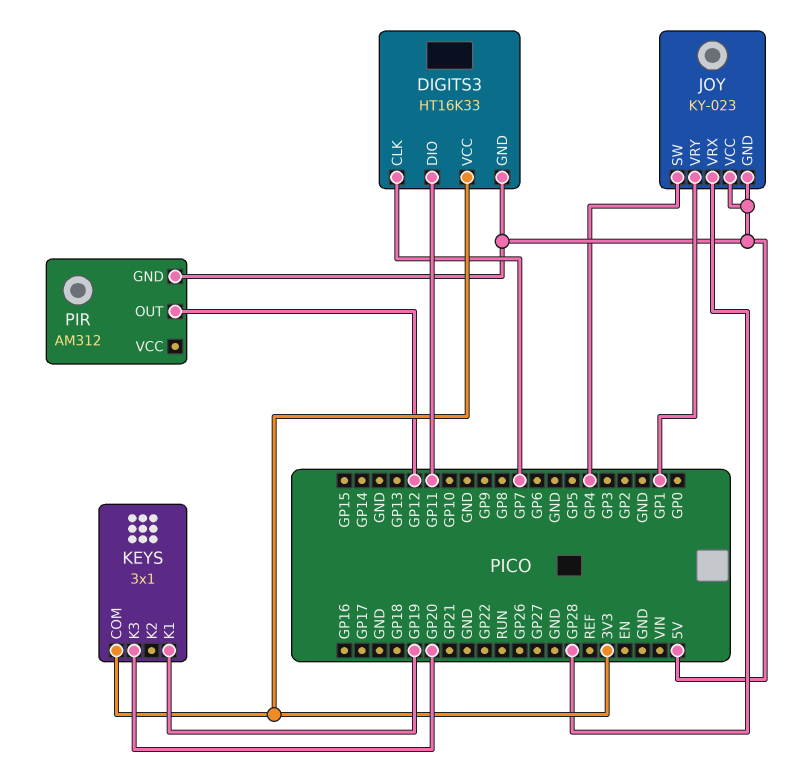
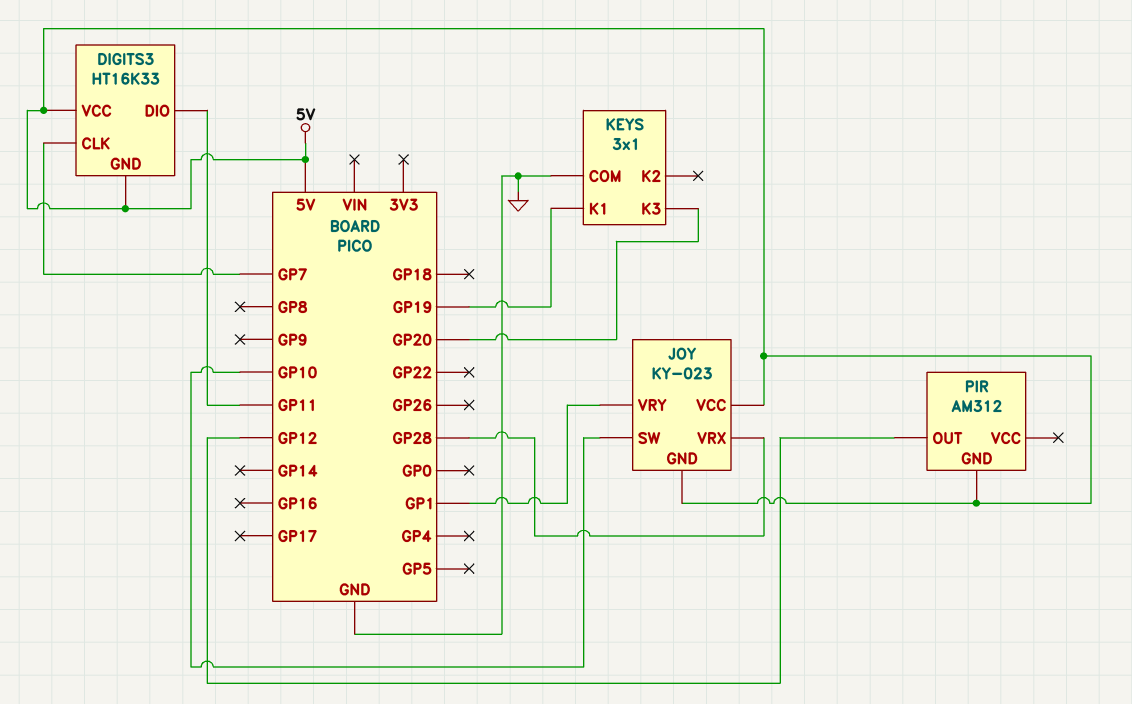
DIGITS3 pin VCC: 3V3 -> 5V
JOY pin SW: GP4 -> GP10
KEYS pin COM: 3V3 -> GND

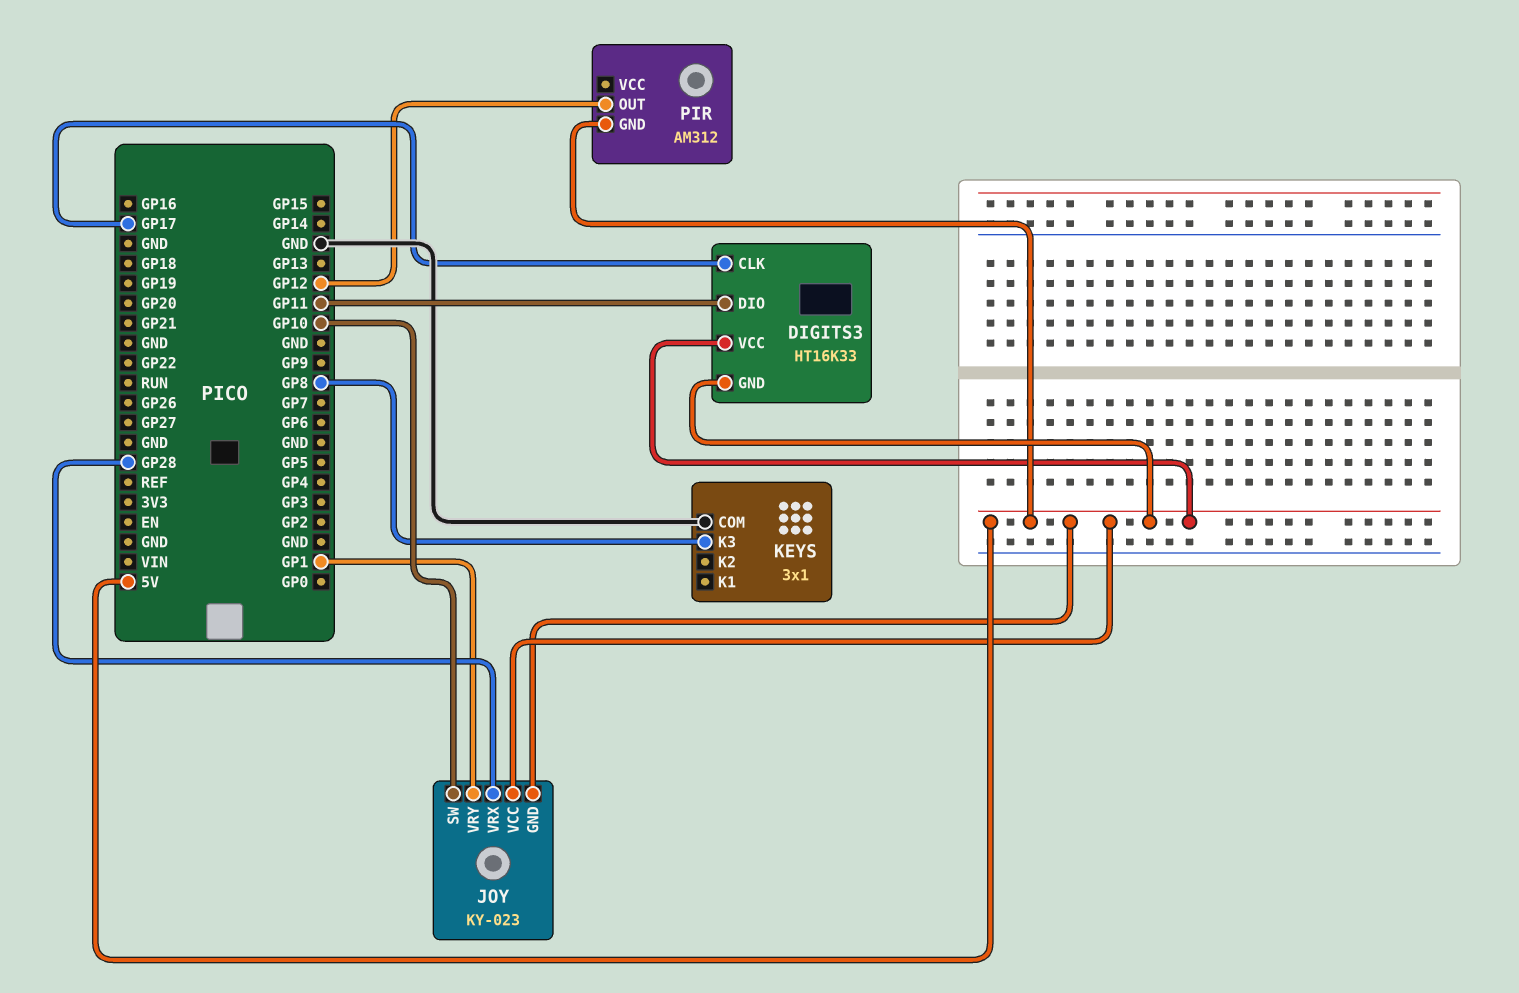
DIGITS3 pin CLK: GP7 -> GP17
KEYS pin K1: GP19 -> none
KEYS pin K3: GP20 -> GP8

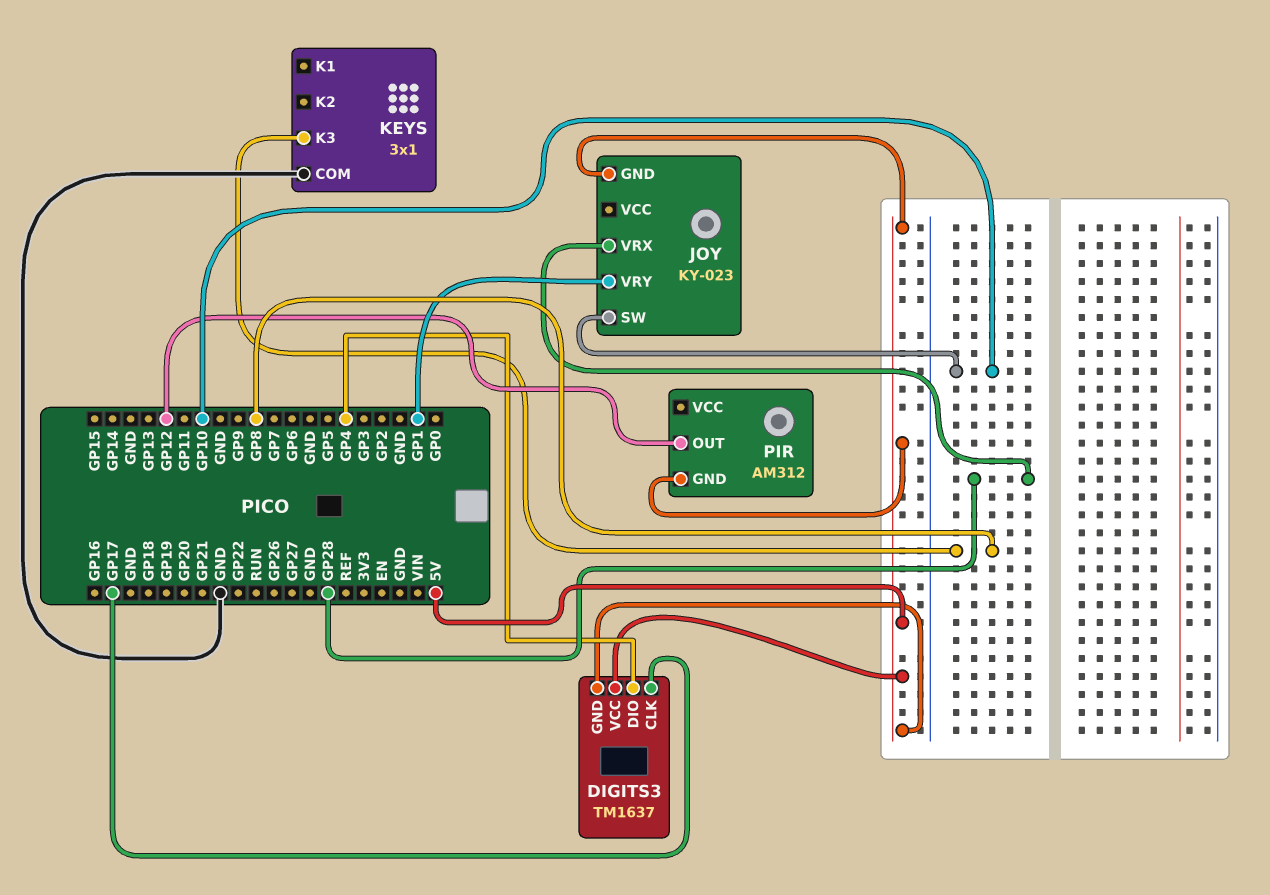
DIGITS3: HT16K33 -> TM1637
DIGITS3 pin DIO: GP11 -> GP4
JOY pin VCC: 5V -> none

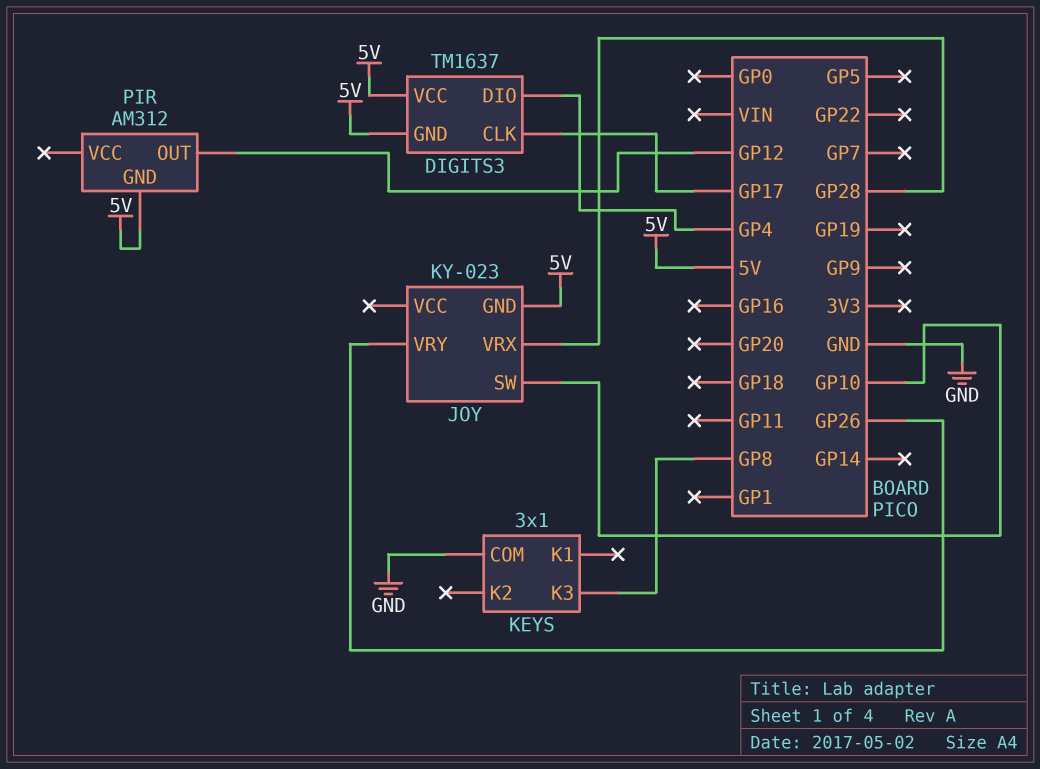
JOY pin VRY: GP1 -> GP26

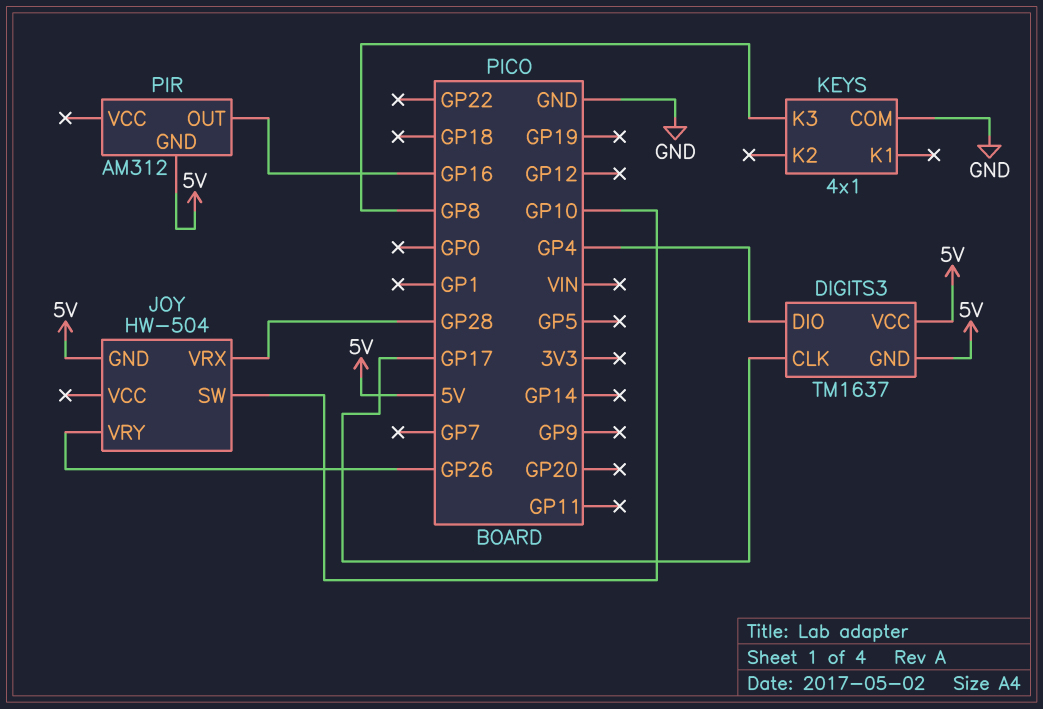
JOY: KY-023 -> HW-504
KEYS: 3x1 -> 4x1
PIR pin OUT: GP12 -> GP16

